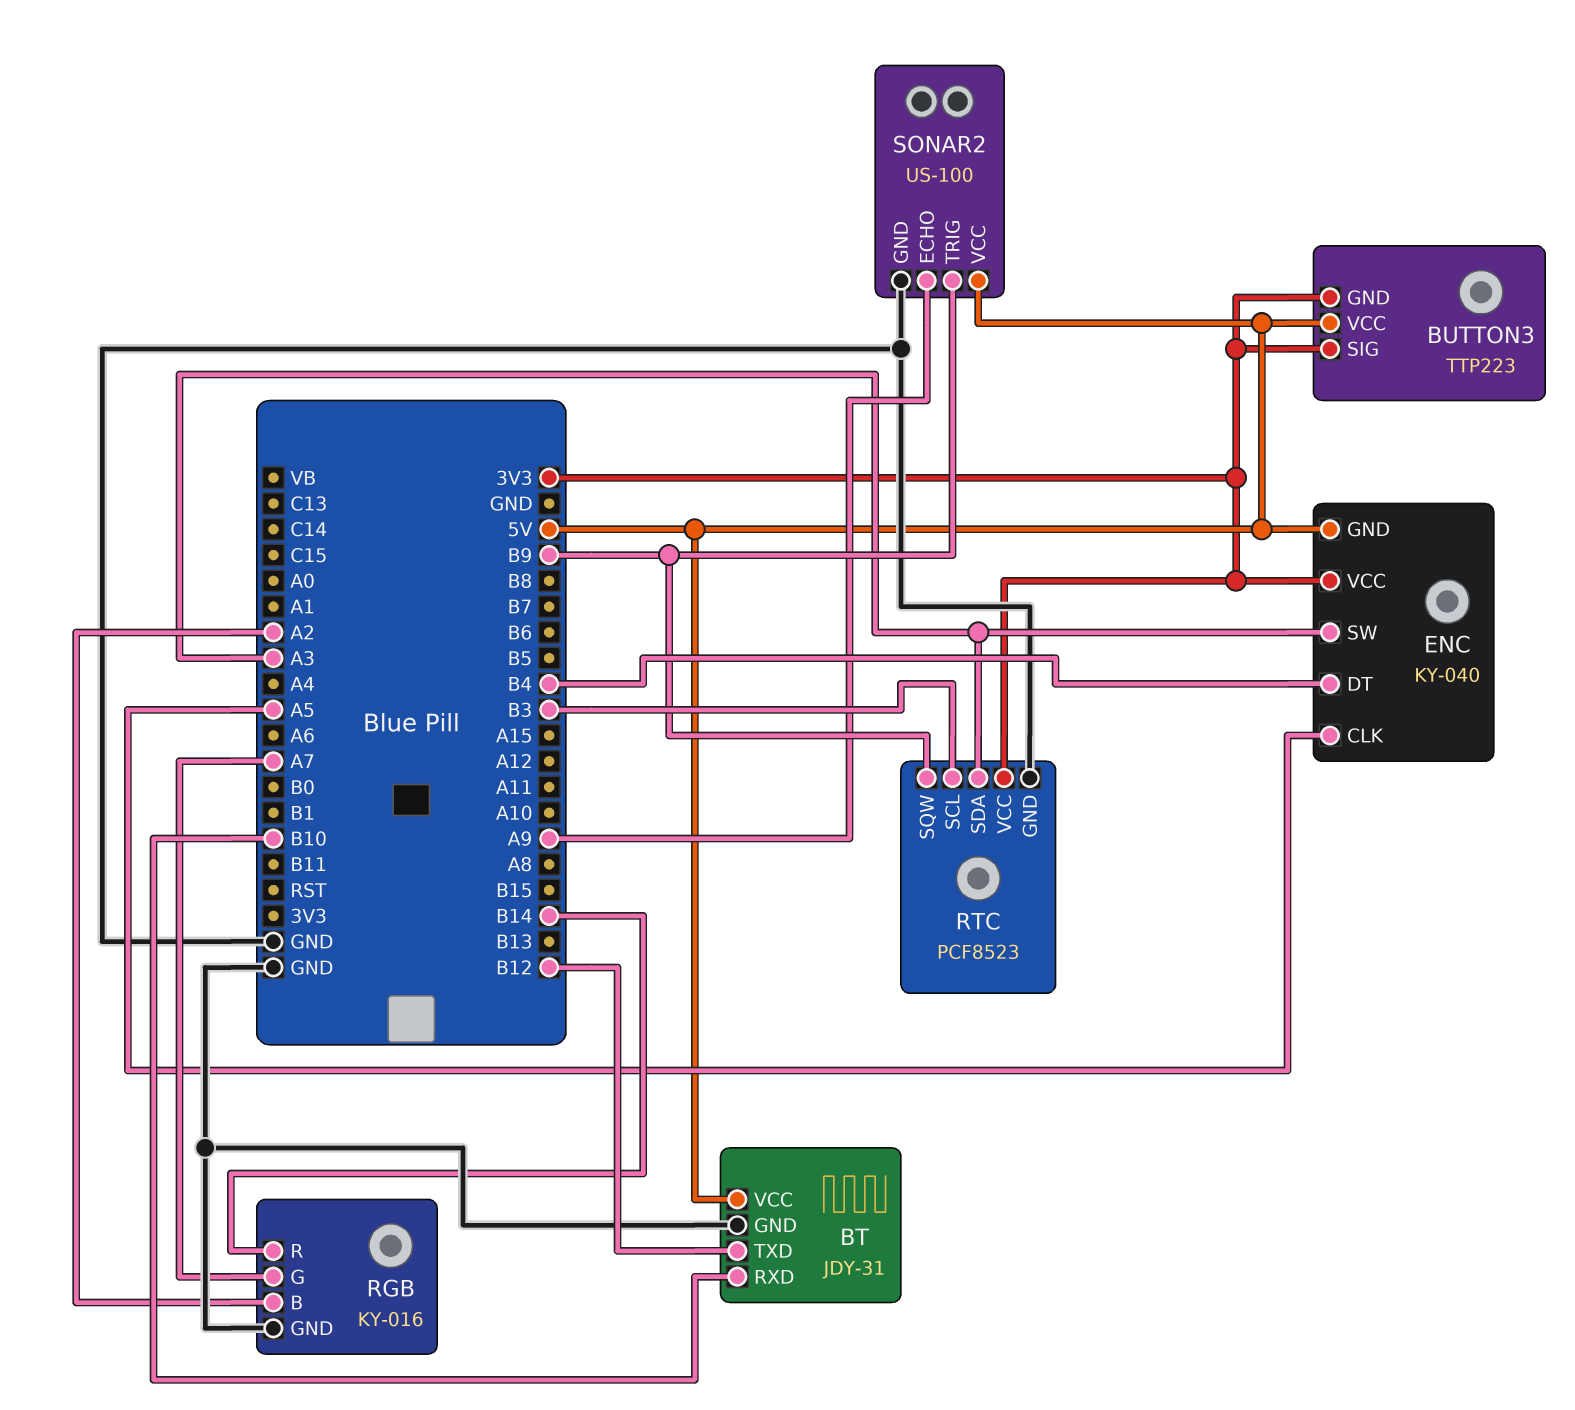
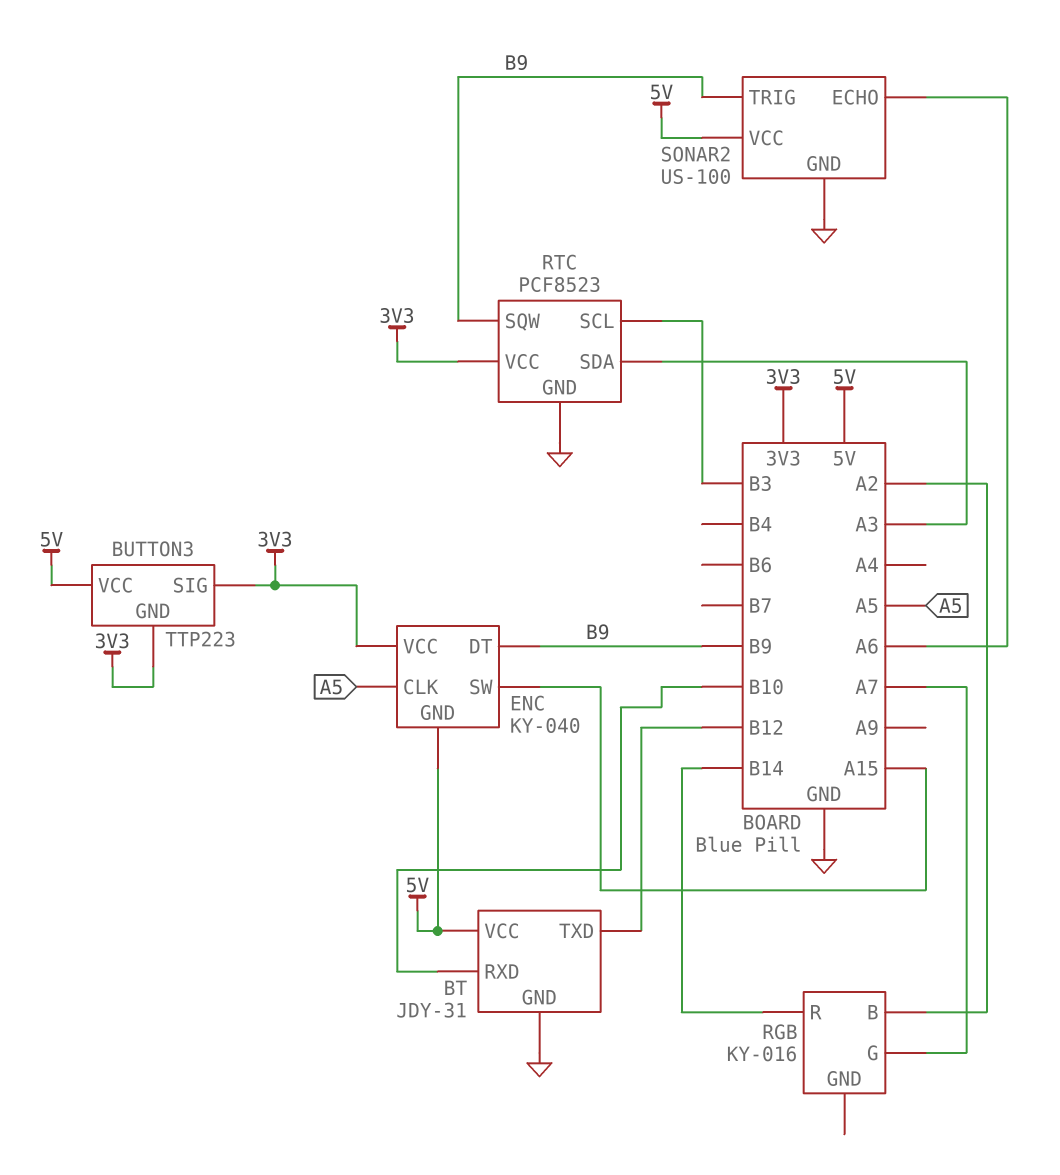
ENC pin DT: B4 -> B9
ENC pin SW: A3 -> A15
RGB pin GND: GND -> none
SONAR2 pin ECHO: A9 -> A6

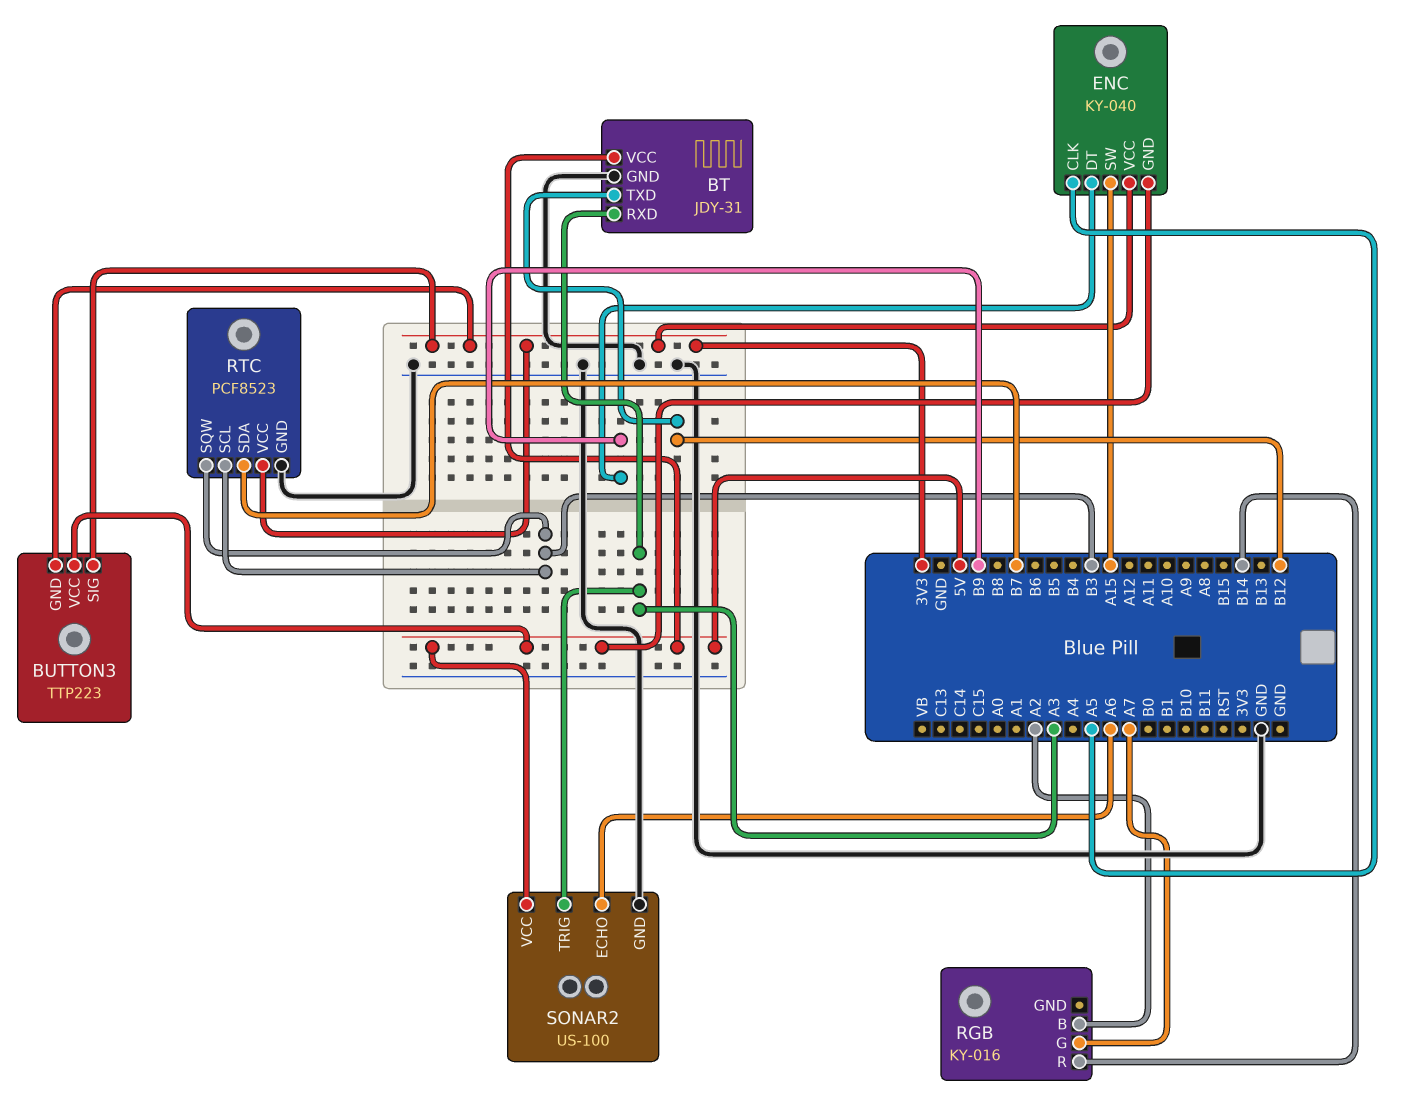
BT pin RXD: B10 -> A3
RTC pin SDA: A3 -> B7
RTC pin SQW: B9 -> B3
SONAR2 pin TRIG: B9 -> A3

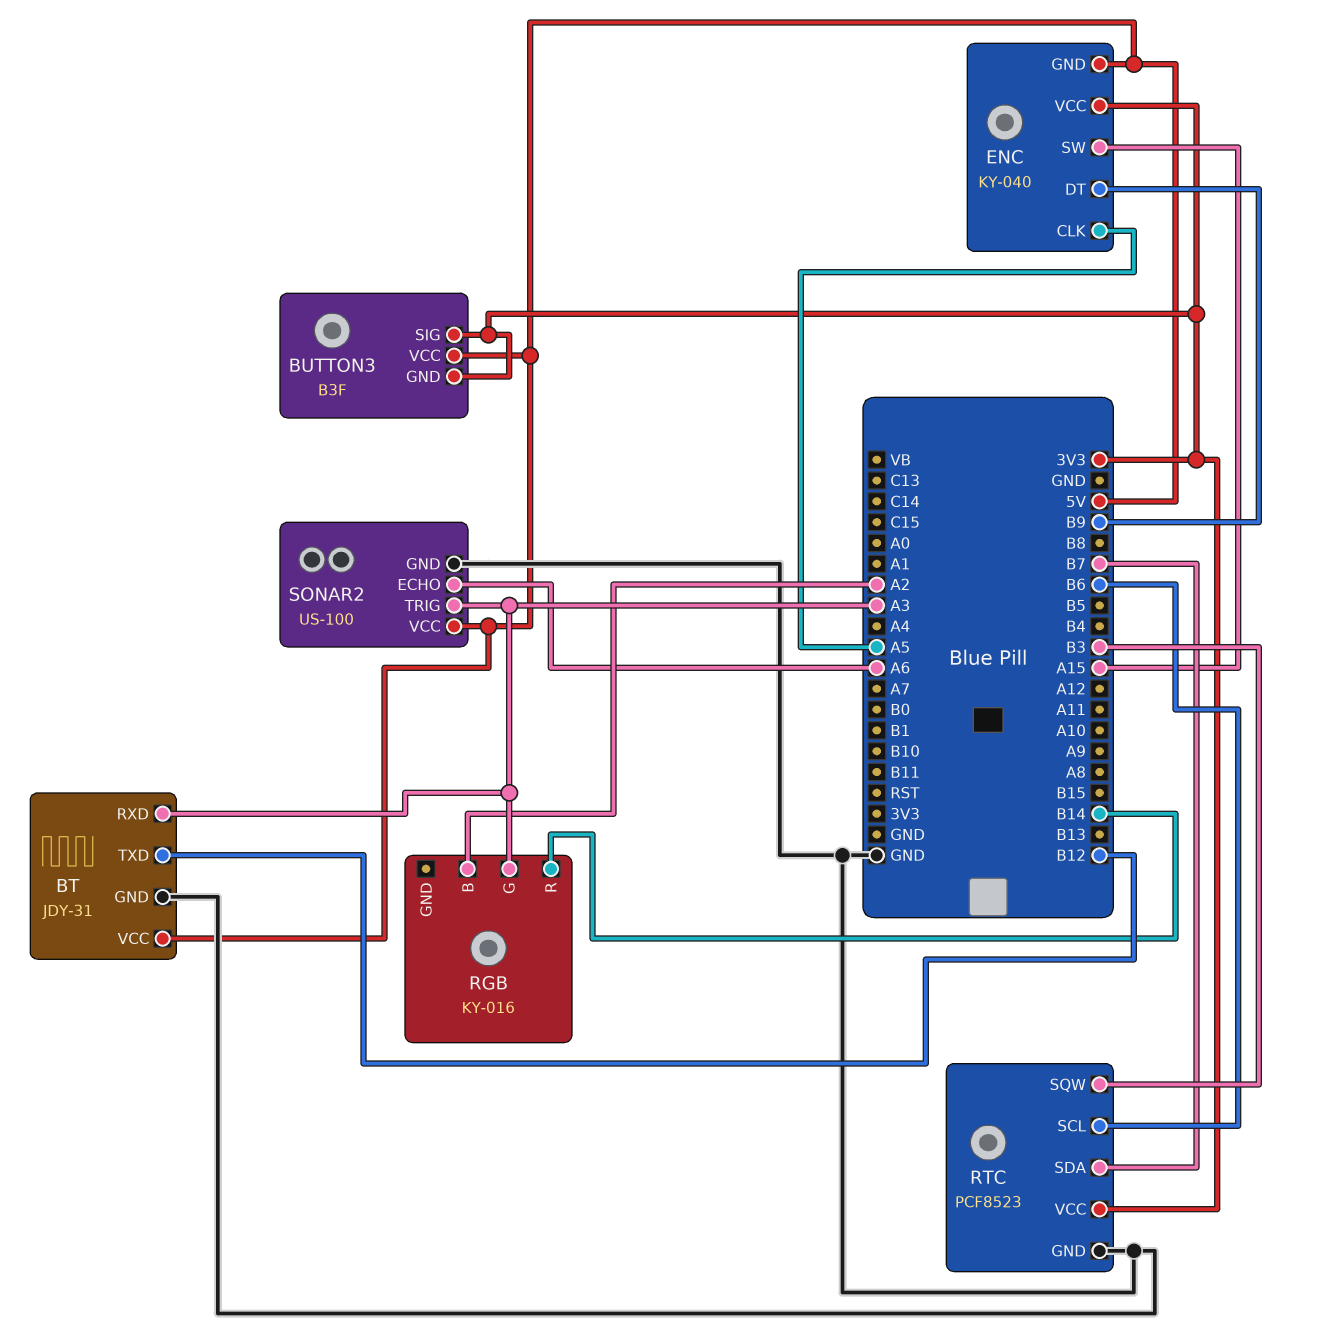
BUTTON3: TTP223 -> B3F
RGB pin G: A7 -> A3
RTC pin SCL: B3 -> B6

